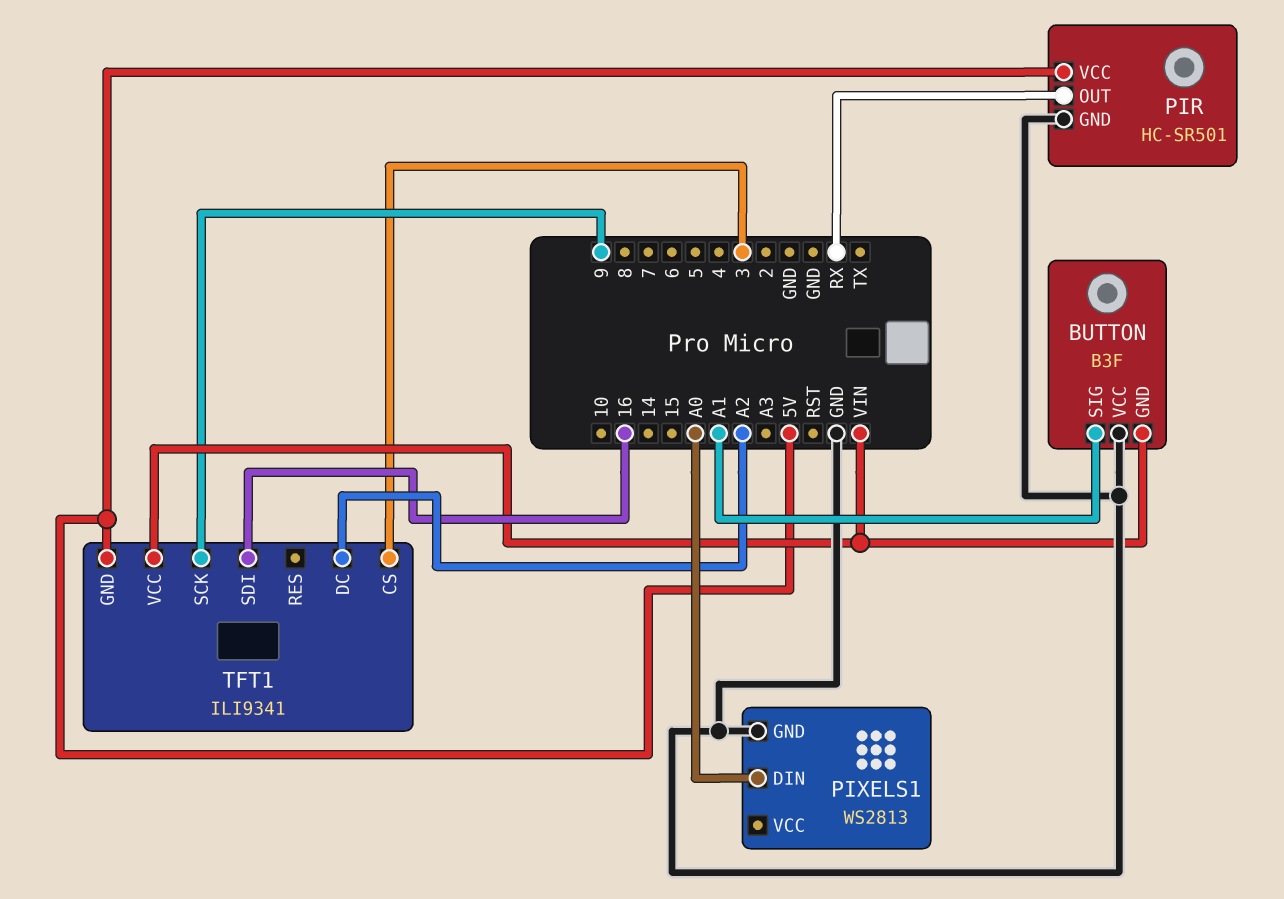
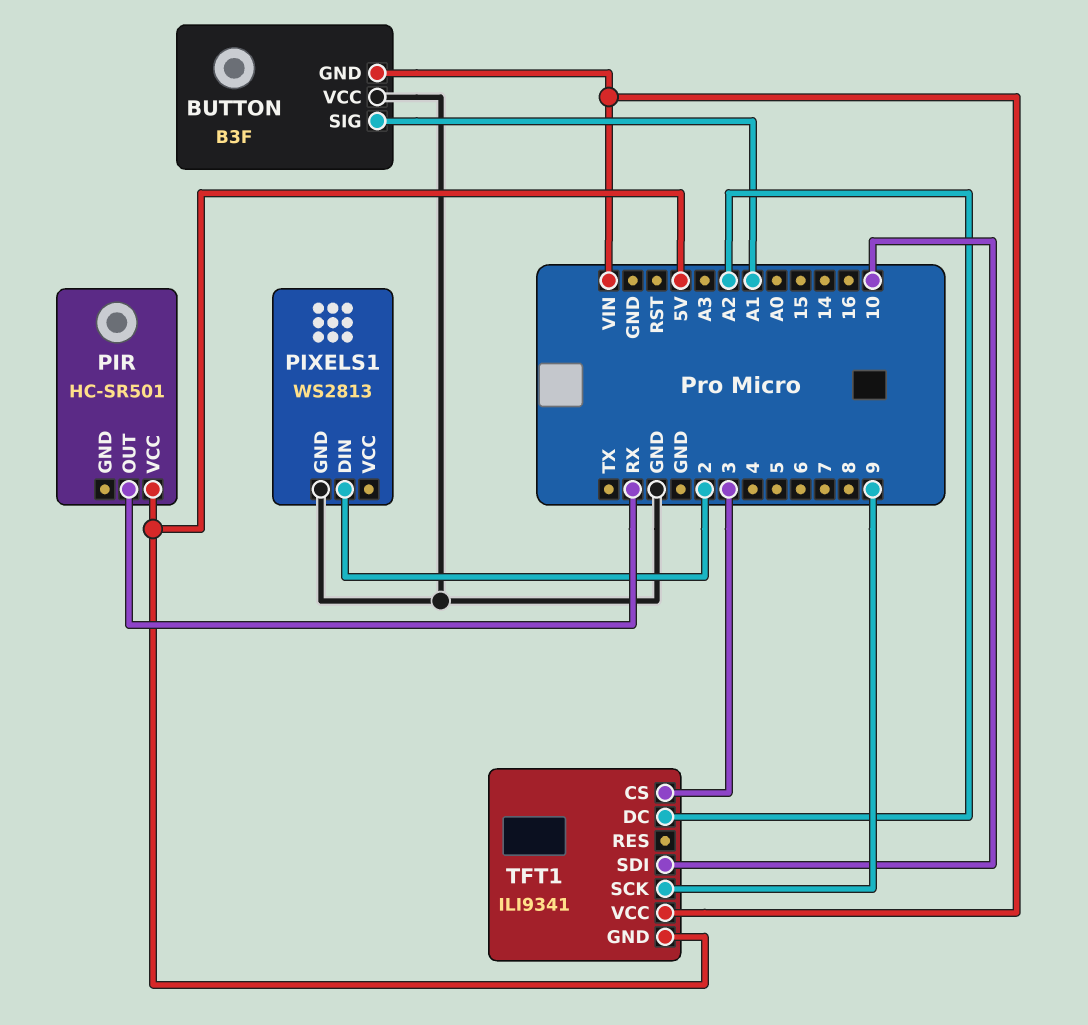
PIR pin GND: GND -> none
PIXELS1 pin DIN: A0 -> 2
TFT1 pin SDI: 16 -> 10

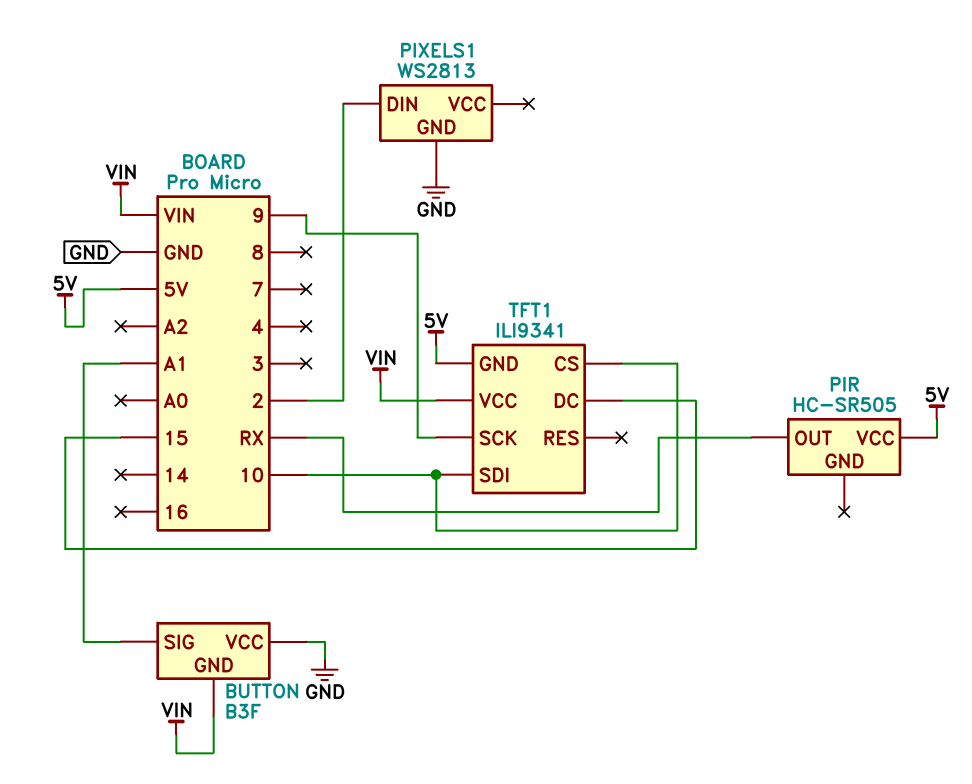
PIR: HC-SR501 -> HC-SR505
TFT1 pin CS: 3 -> 10
TFT1 pin DC: A2 -> 15

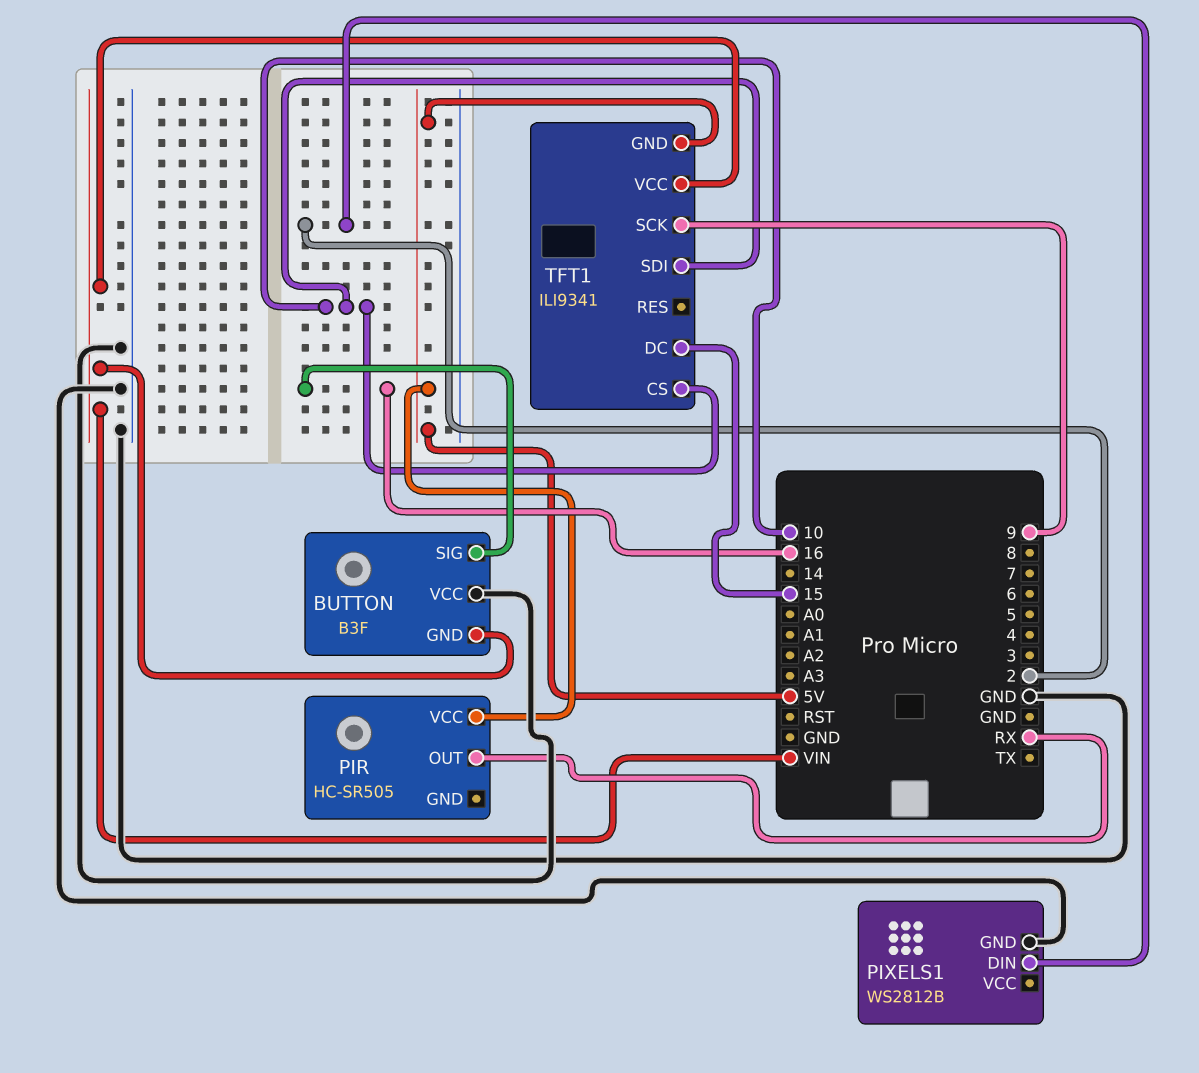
BUTTON pin SIG: A1 -> 16
PIXELS1: WS2813 -> WS2812B

